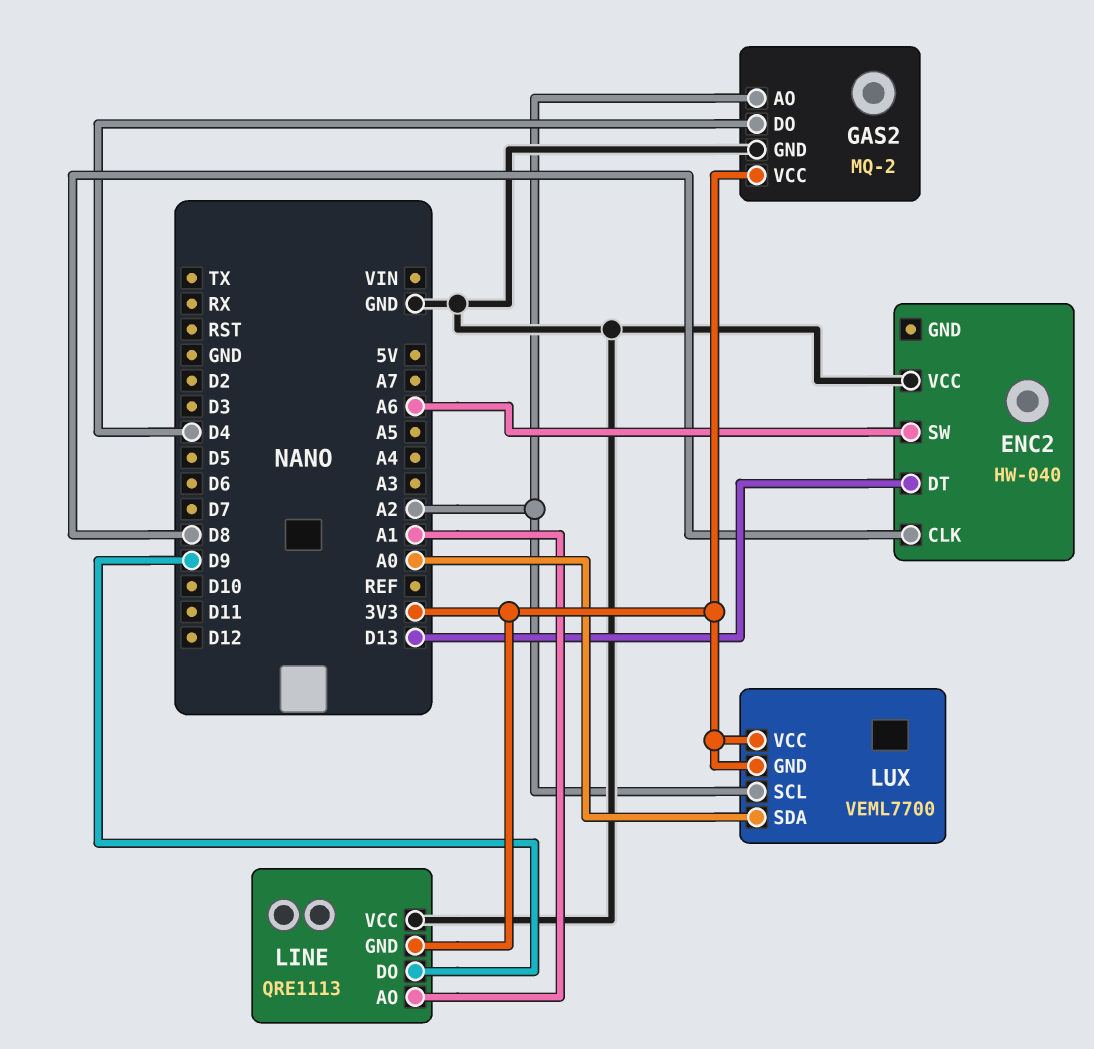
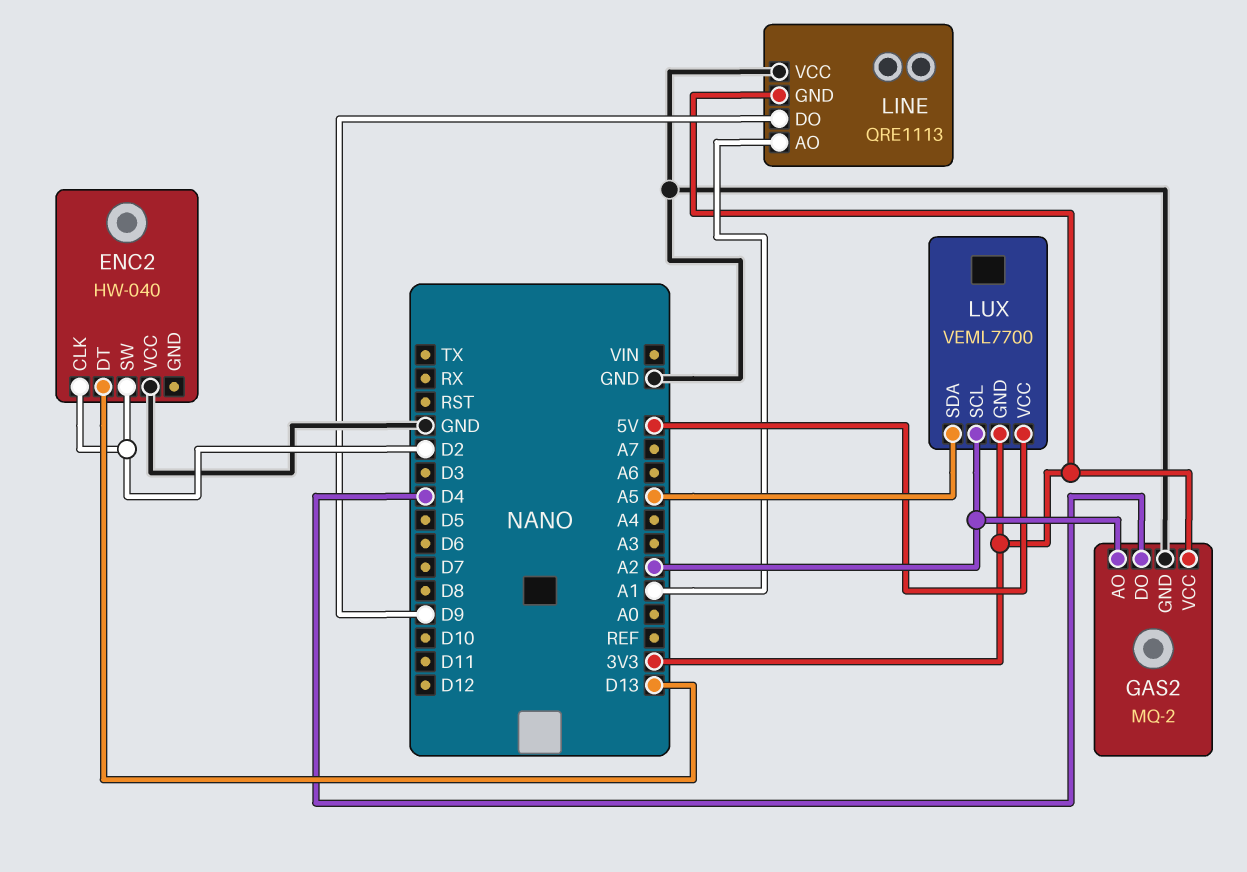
ENC2 pin CLK: D8 -> D2
ENC2 pin SW: A6 -> D2
LUX pin SDA: A0 -> A5
LUX pin VCC: 3V3 -> 5V

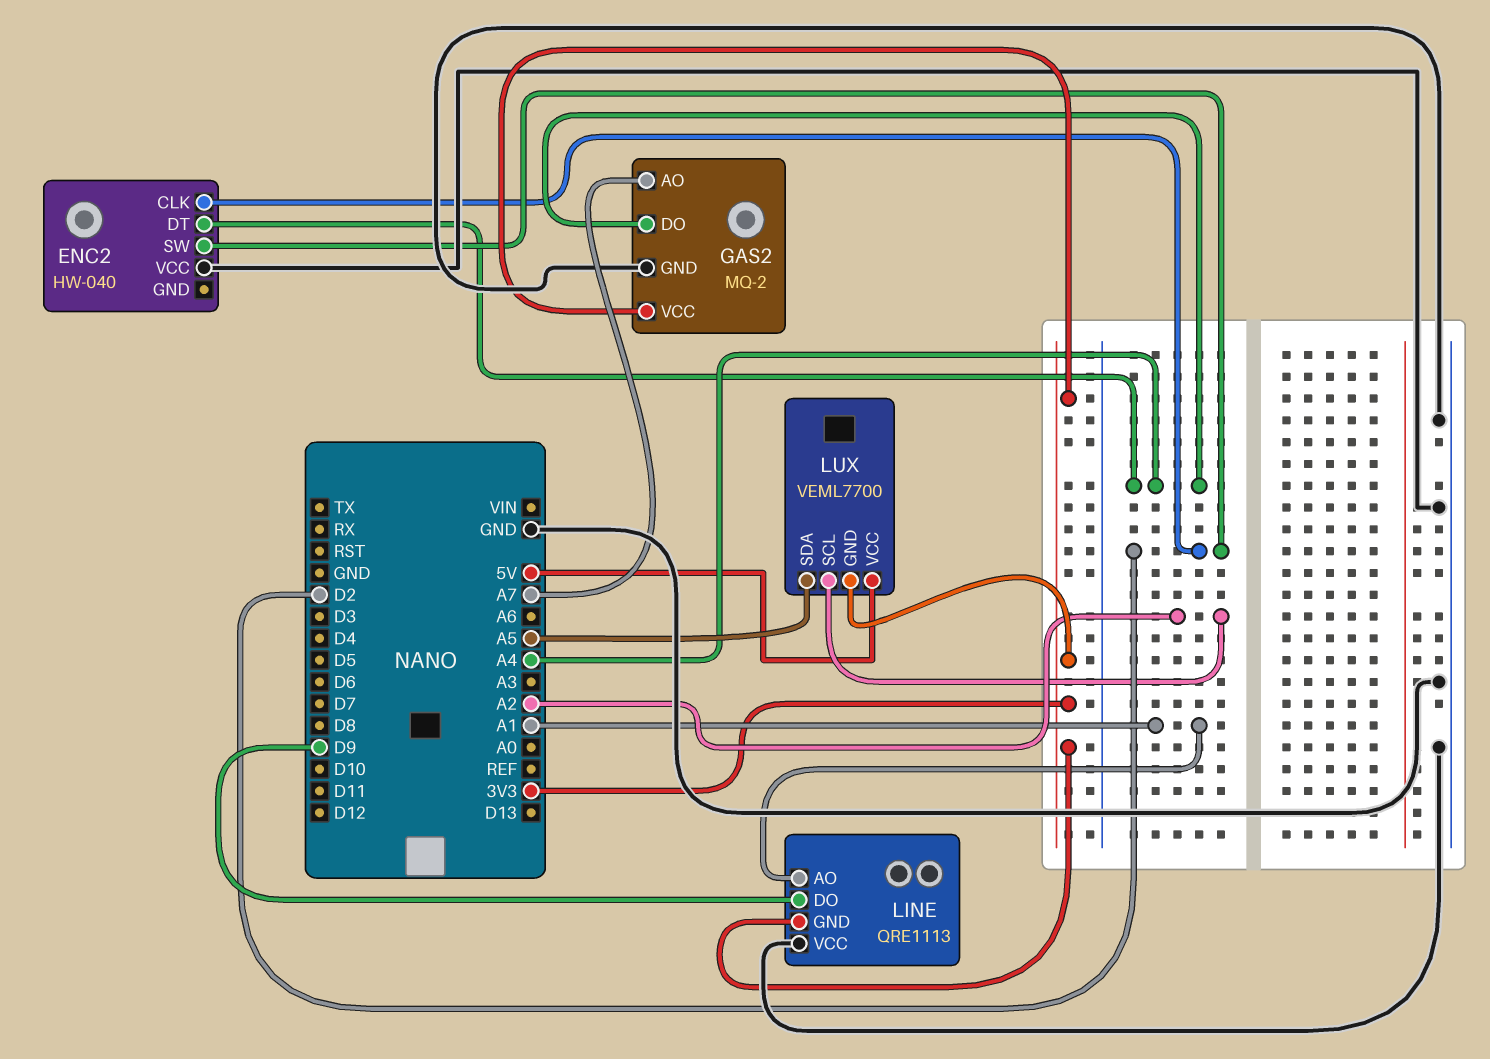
ENC2 pin DT: D13 -> A4
GAS2 pin AO: A2 -> A7
GAS2 pin DO: D4 -> A4

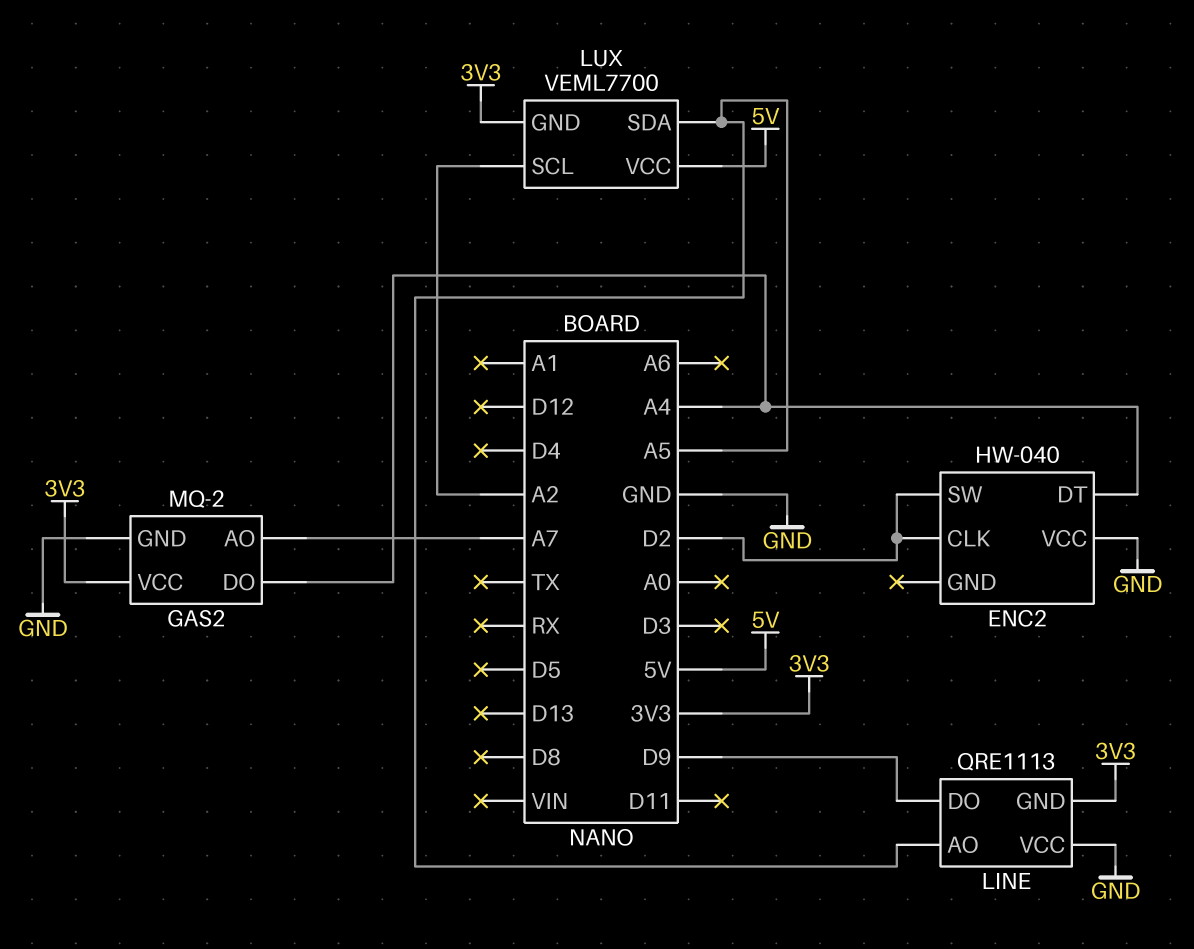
LINE pin AO: A1 -> A5

